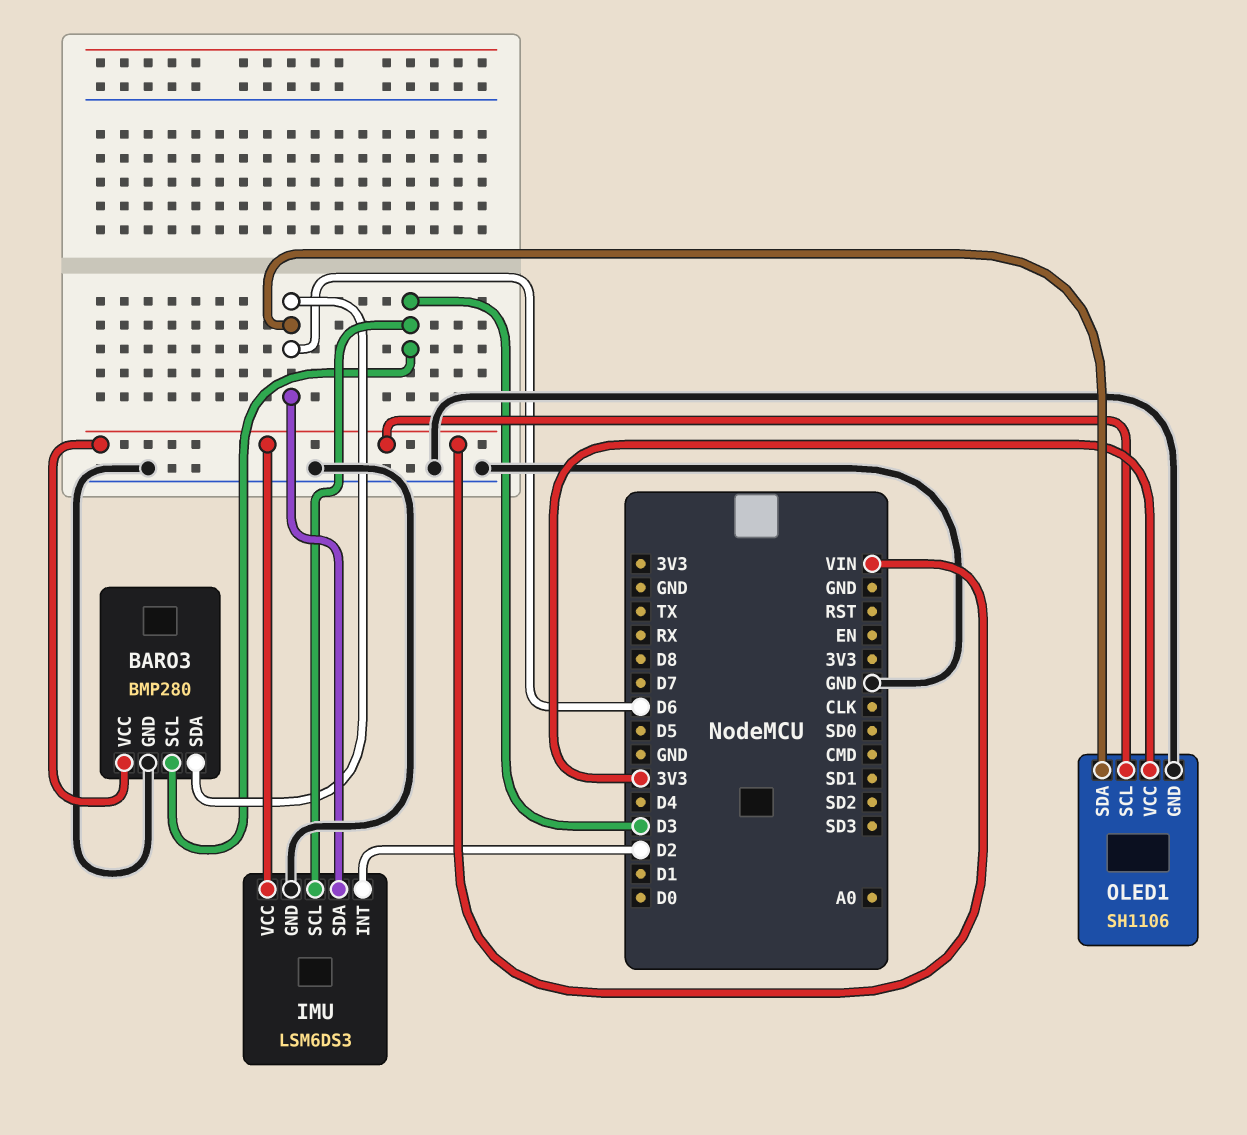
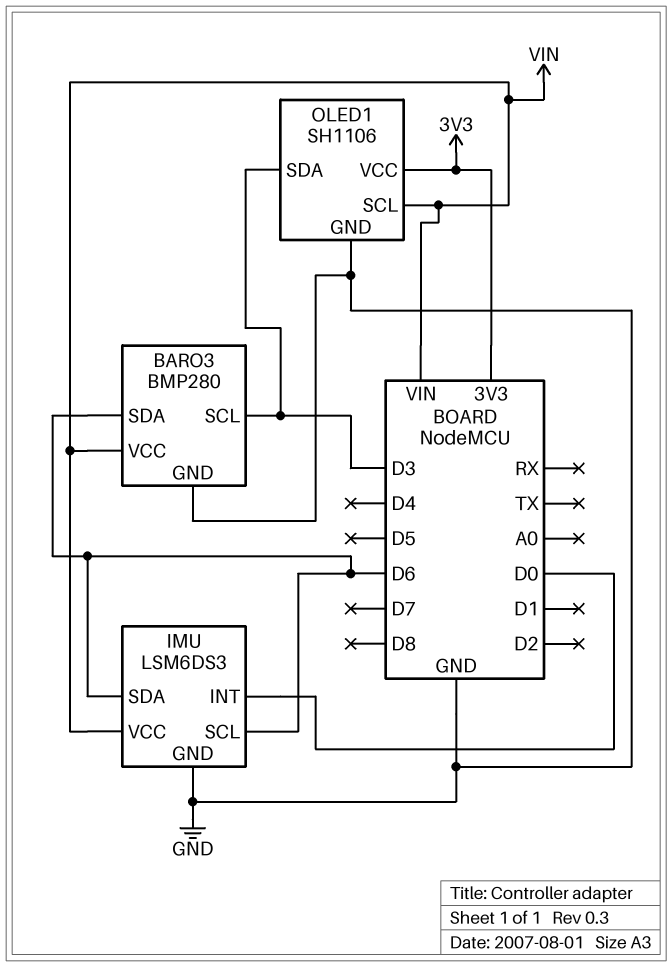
IMU pin INT: D2 -> D0
IMU pin SCL: D3 -> D6
OLED1 pin SDA: D6 -> D3

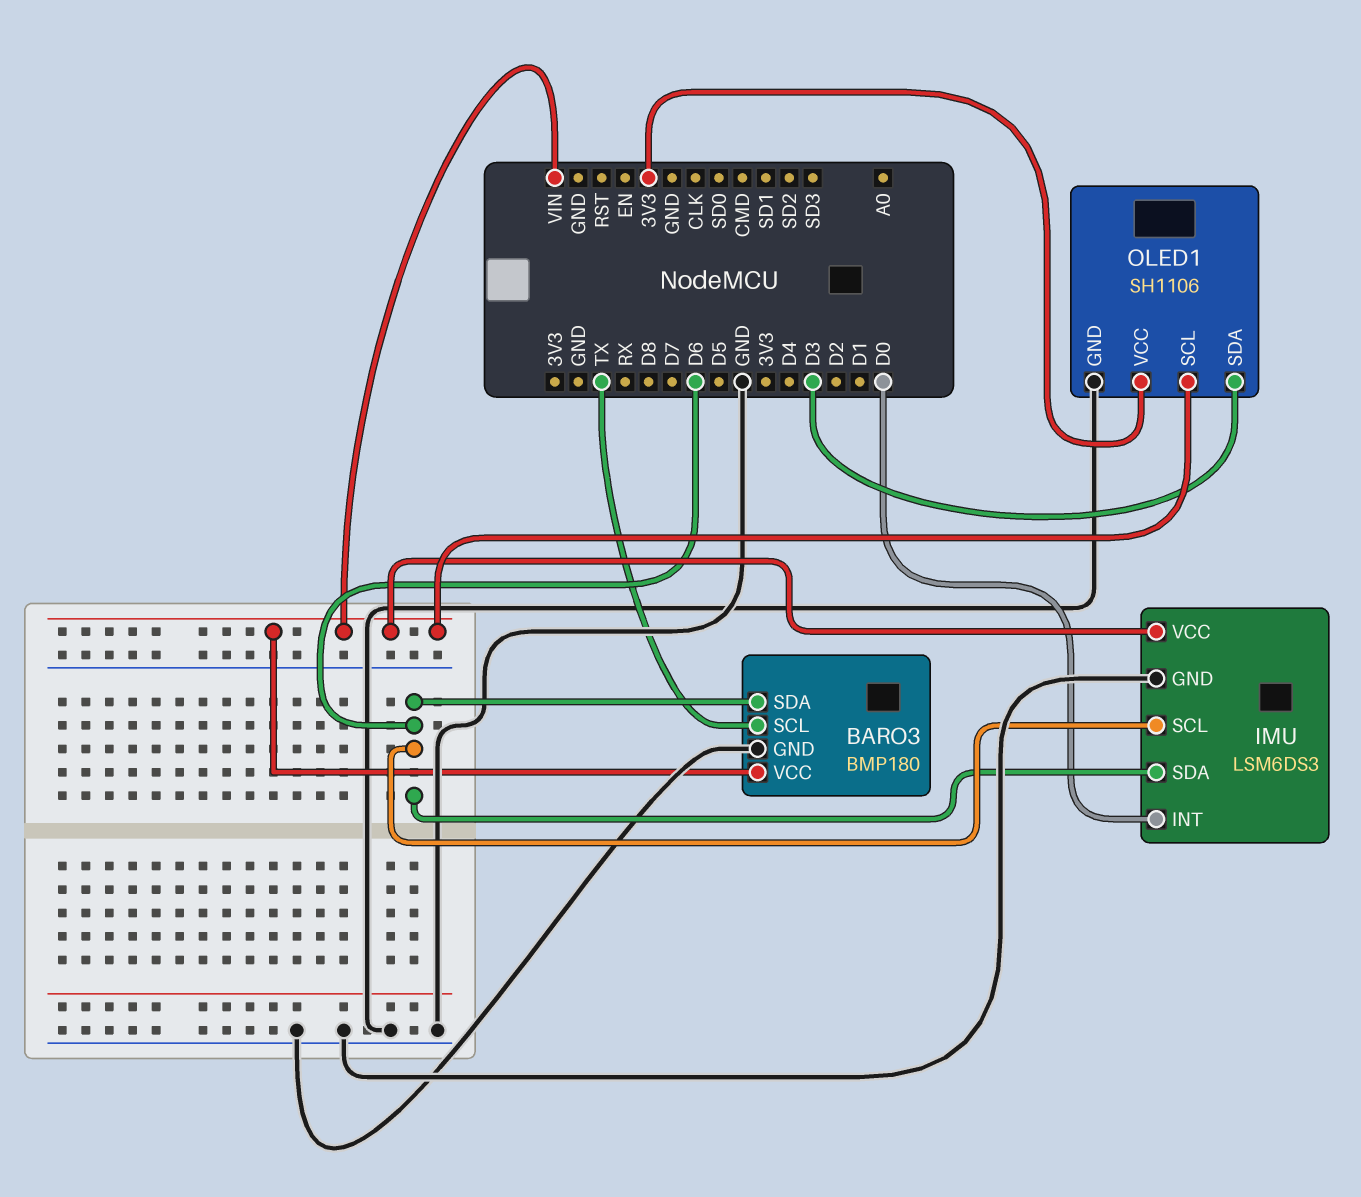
BARO3: BMP280 -> BMP180
BARO3 pin SCL: D3 -> TX

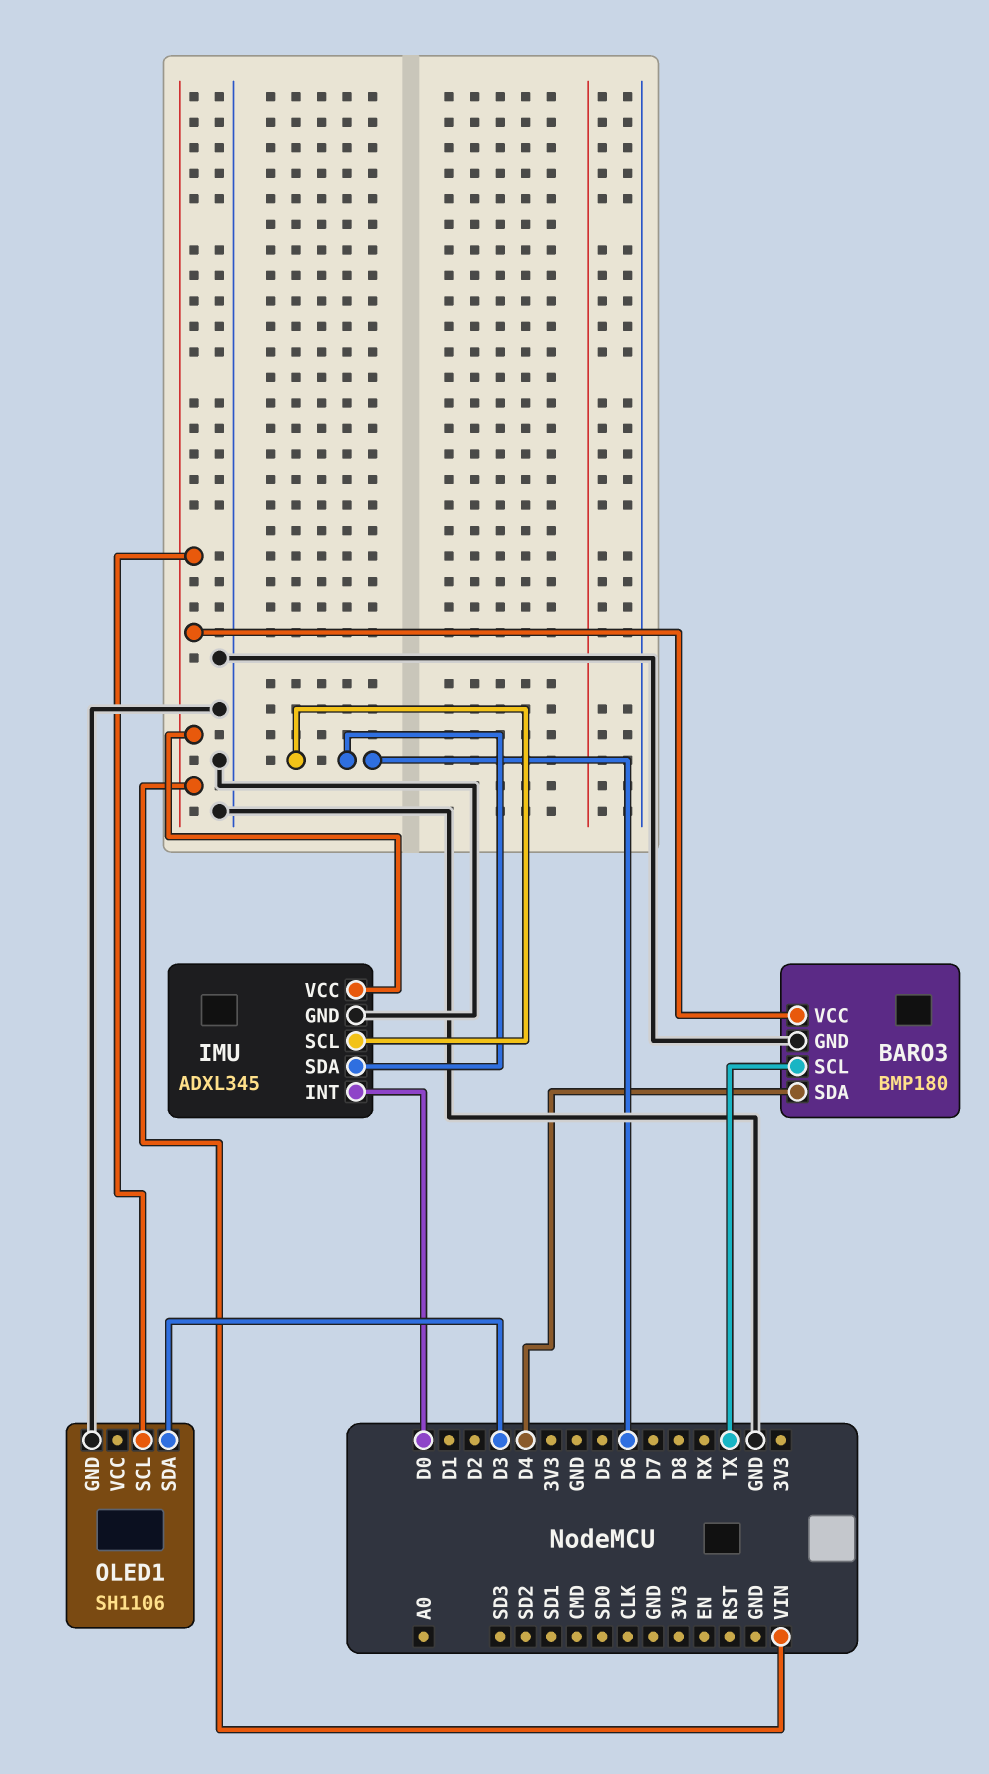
BARO3 pin SDA: D6 -> D4
IMU: LSM6DS3 -> ADXL345
OLED1 pin VCC: 3V3 -> none

